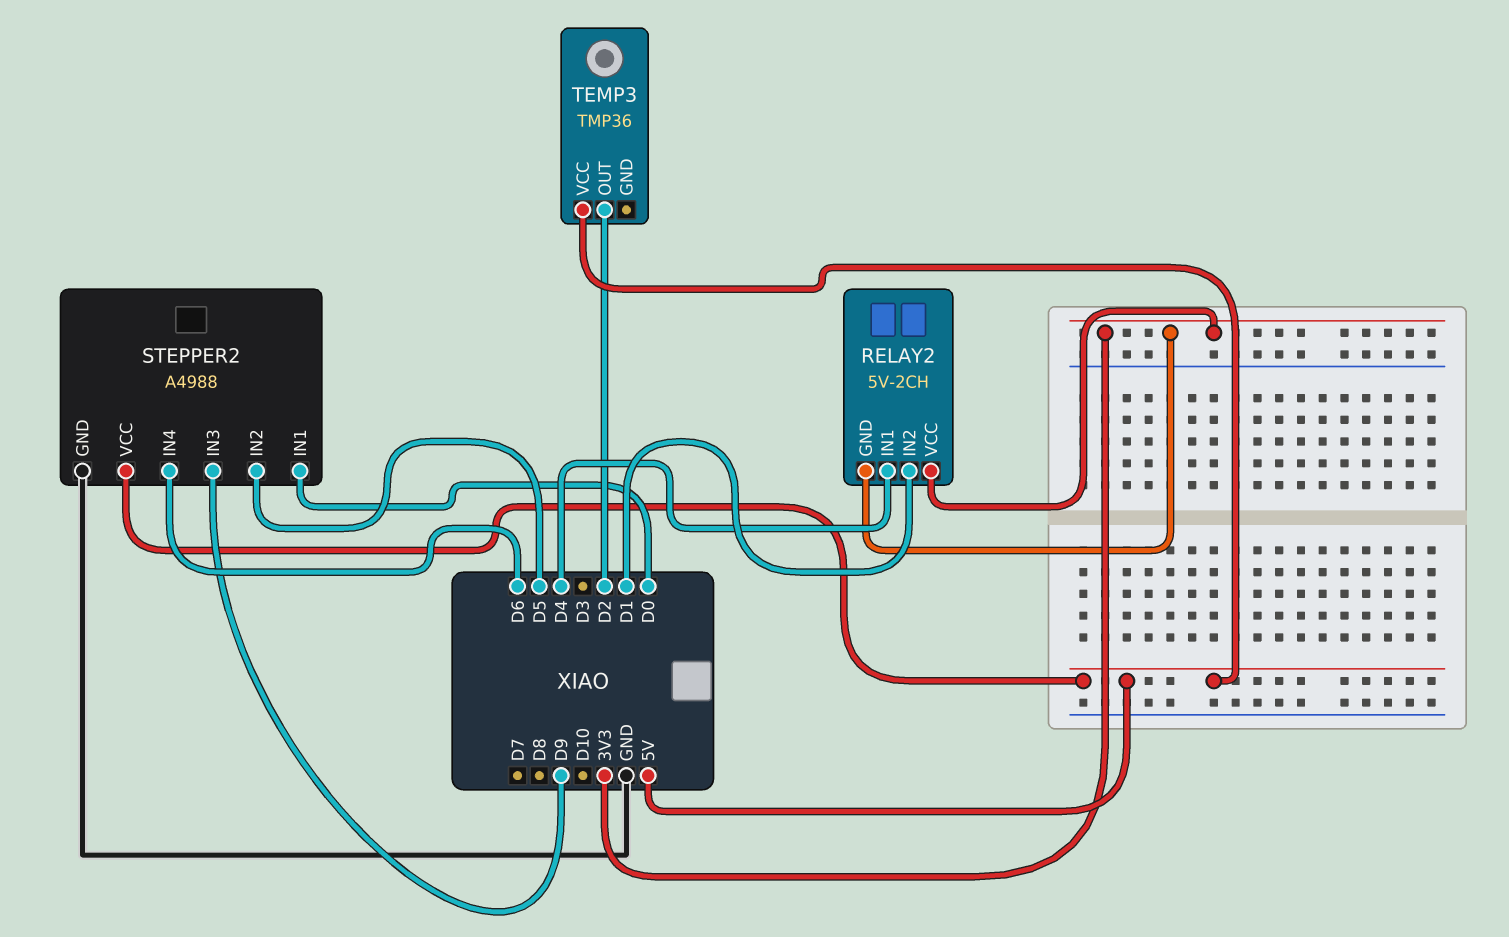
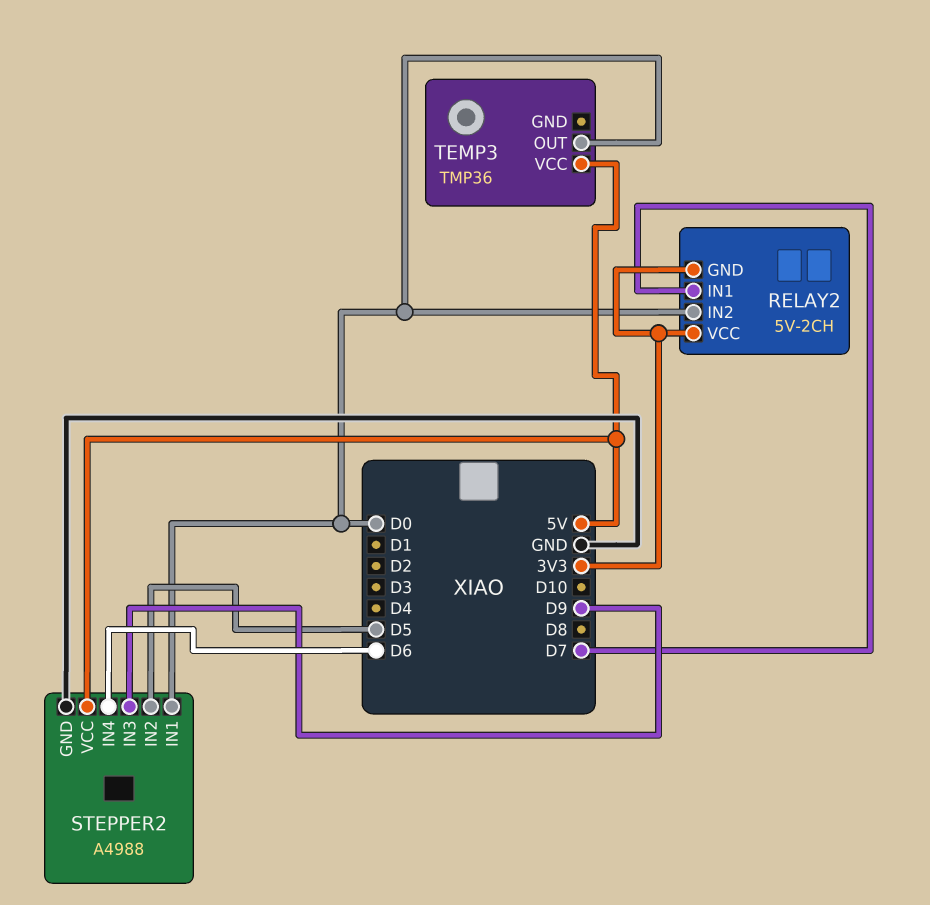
RELAY2 pin IN1: D4 -> D7
RELAY2 pin IN2: D1 -> D0
TEMP3 pin OUT: D2 -> D0

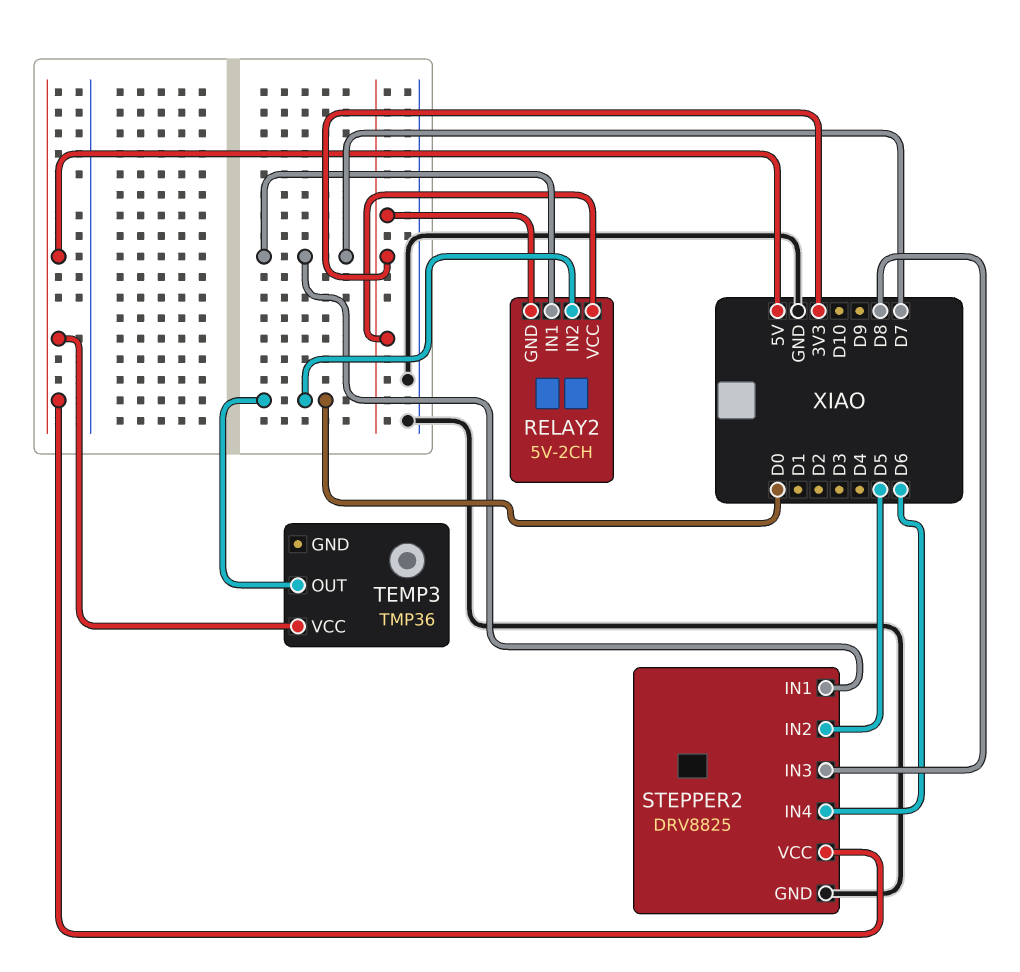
STEPPER2: A4988 -> DRV8825
STEPPER2 pin IN1: D0 -> D7
STEPPER2 pin IN3: D9 -> D8

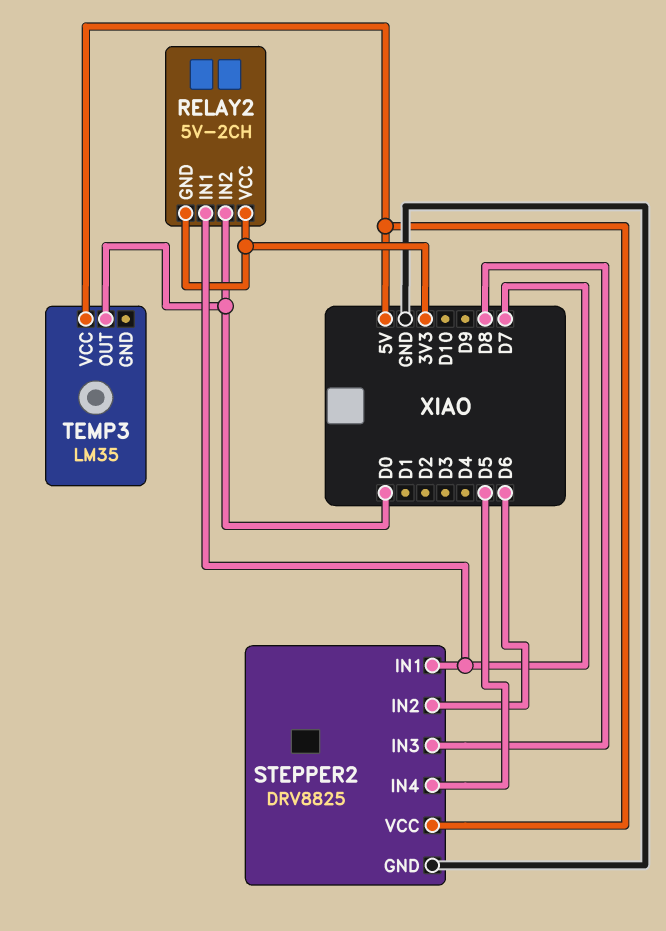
STEPPER2 pin IN2: D5 -> D6
STEPPER2 pin IN4: D6 -> D5
TEMP3: TMP36 -> LM35

